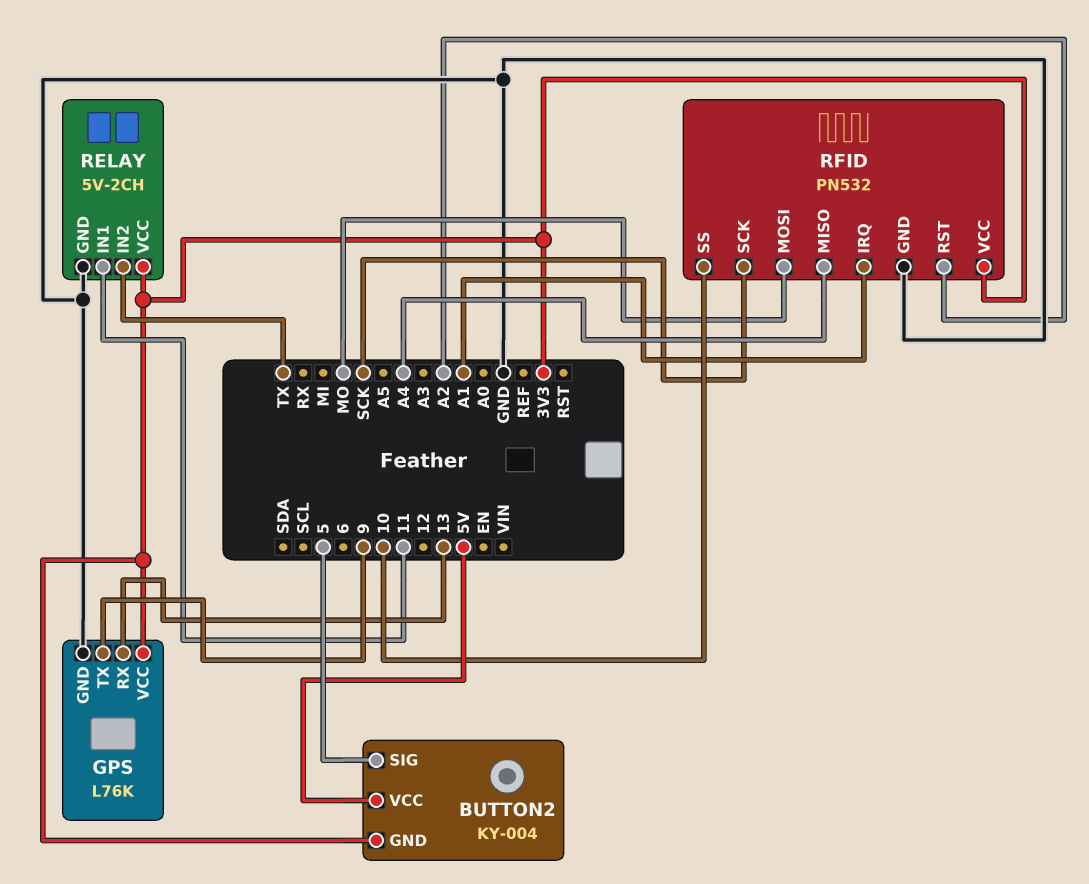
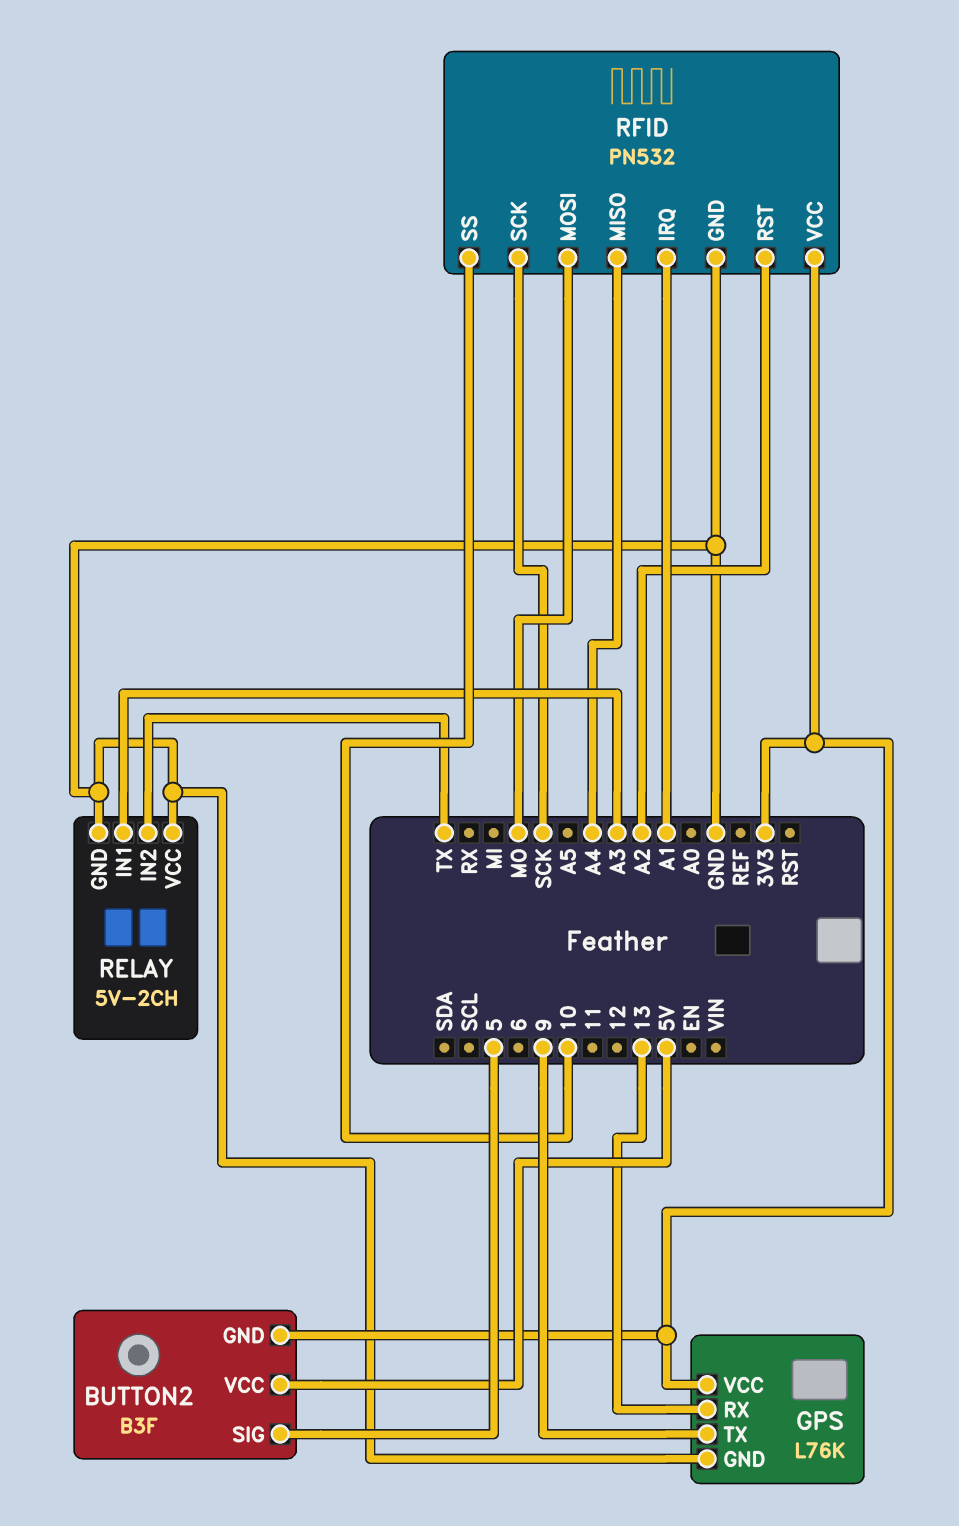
BUTTON2: KY-004 -> B3F
RELAY pin IN1: 11 -> A3
RELAY pin VCC: 3V3 -> GND

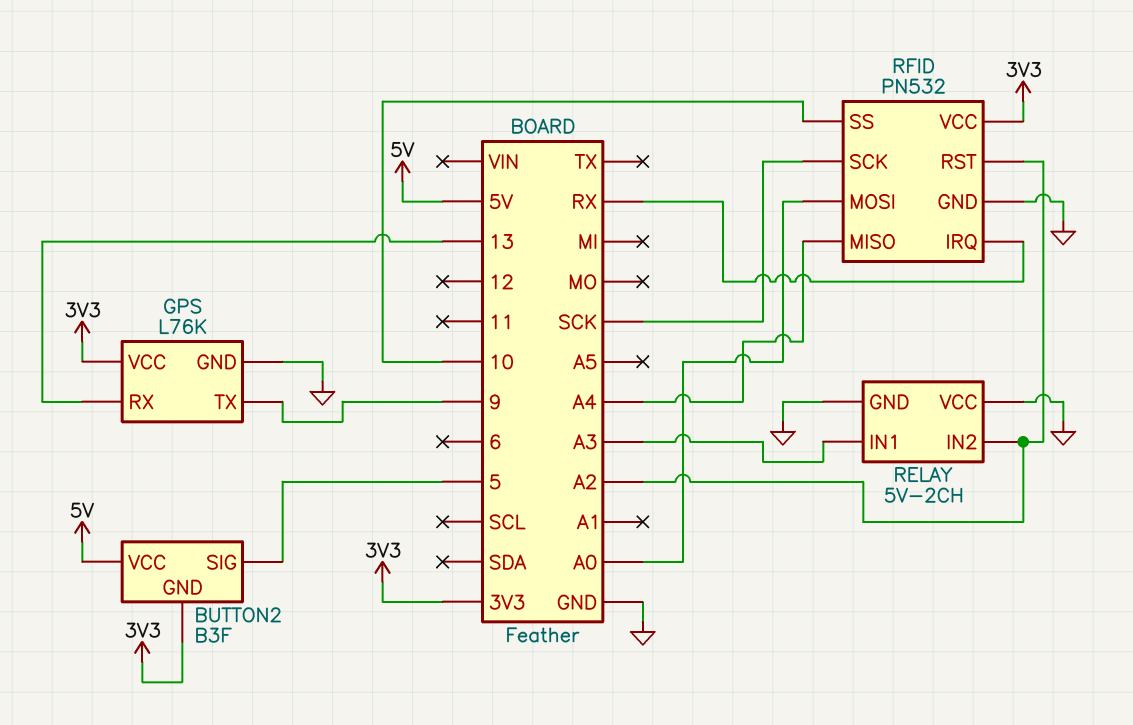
RELAY pin IN2: TX -> A2
RFID pin IRQ: A1 -> RX
RFID pin MOSI: MO -> A0

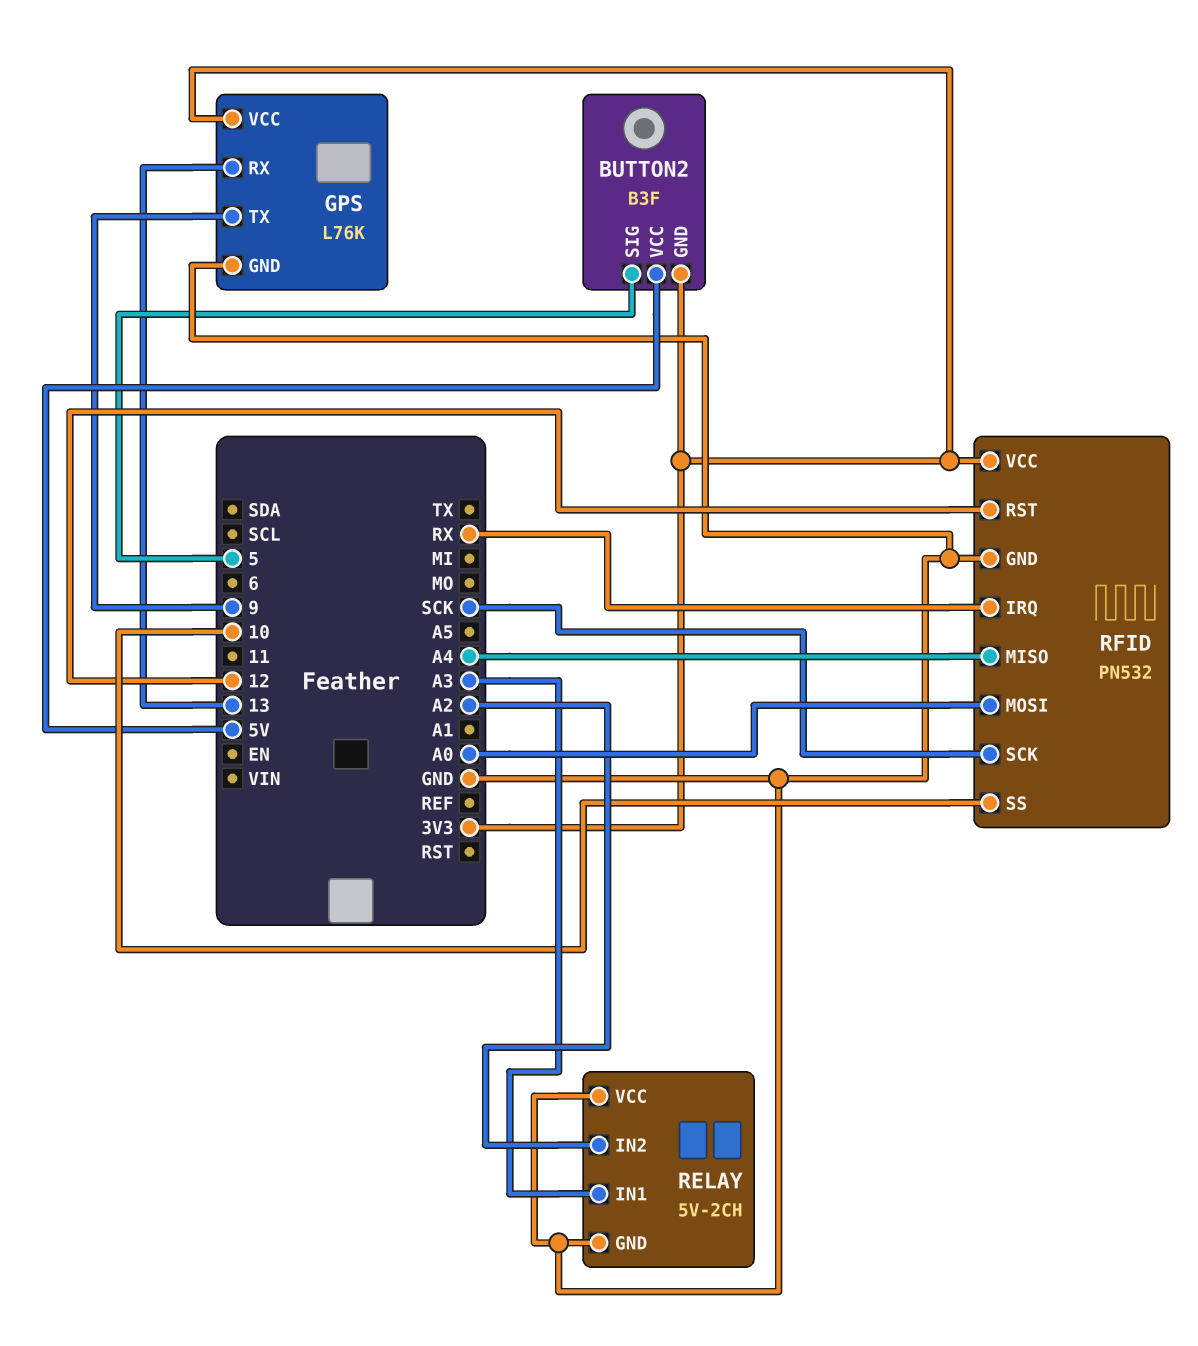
RFID pin RST: A2 -> 12

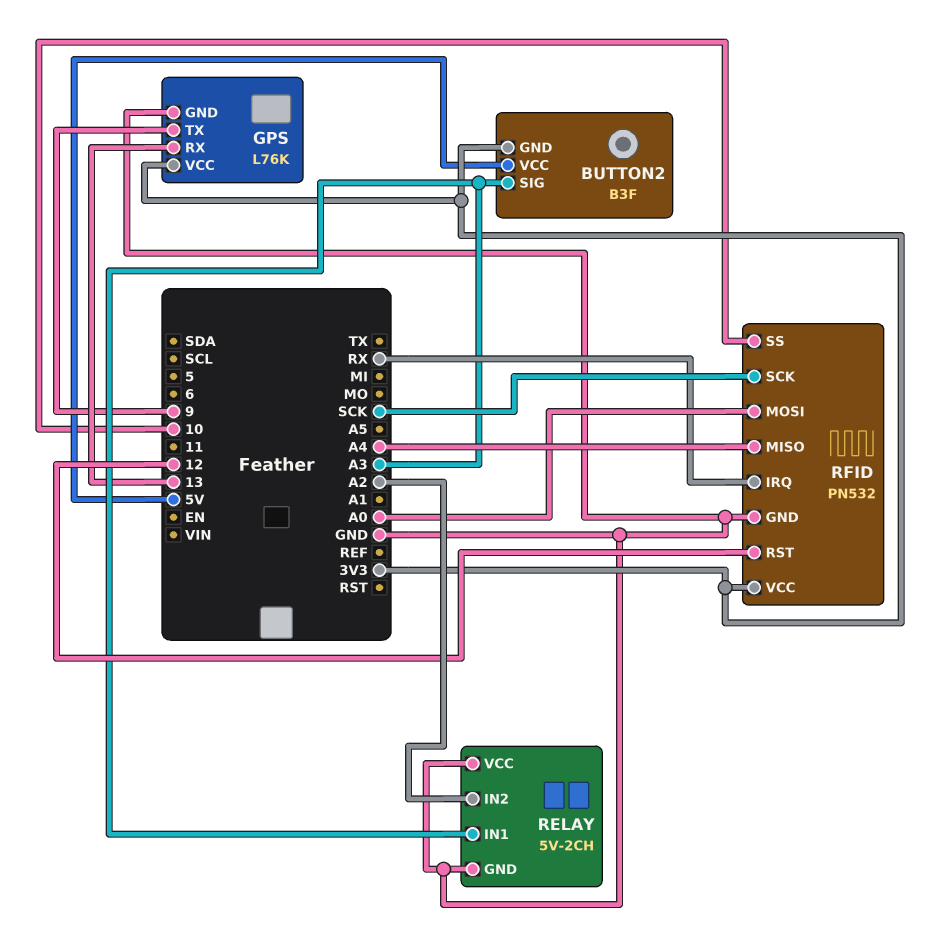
BUTTON2 pin SIG: 5 -> A3

